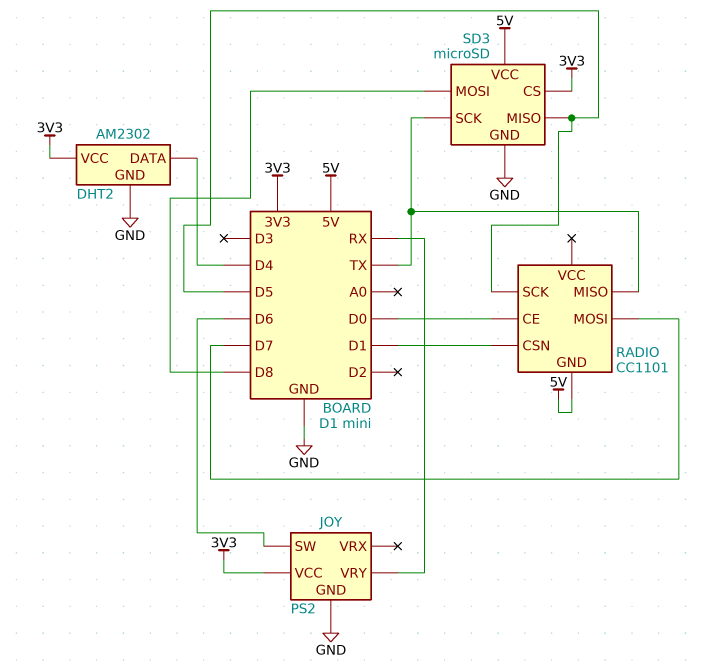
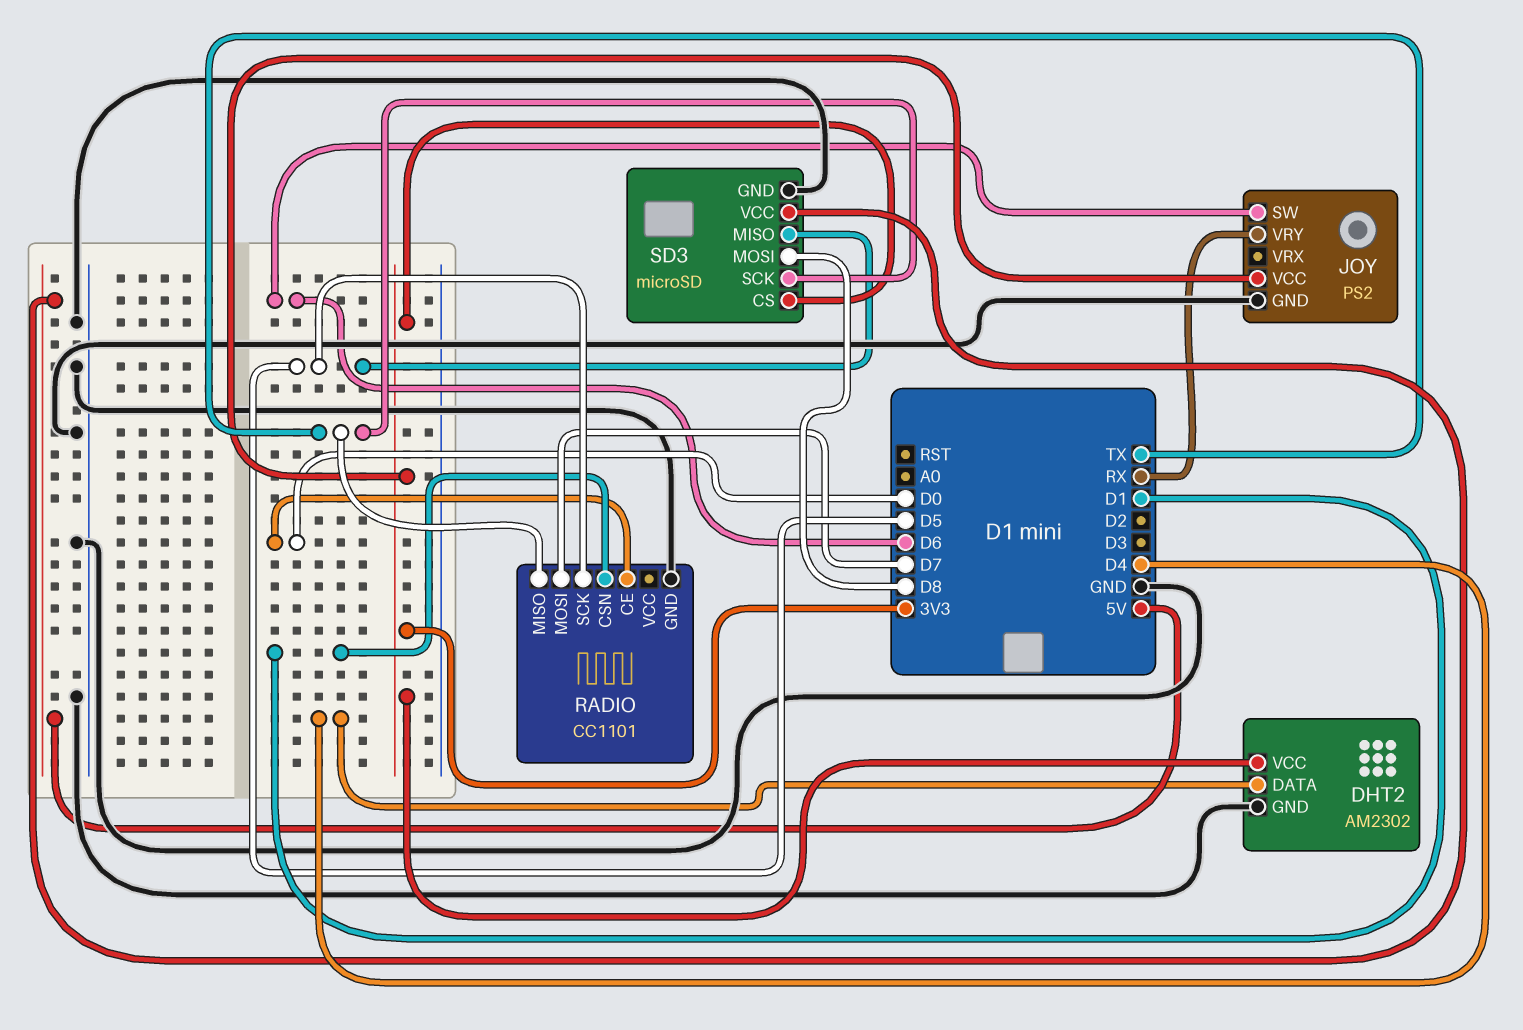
RADIO pin GND: 5V -> GND

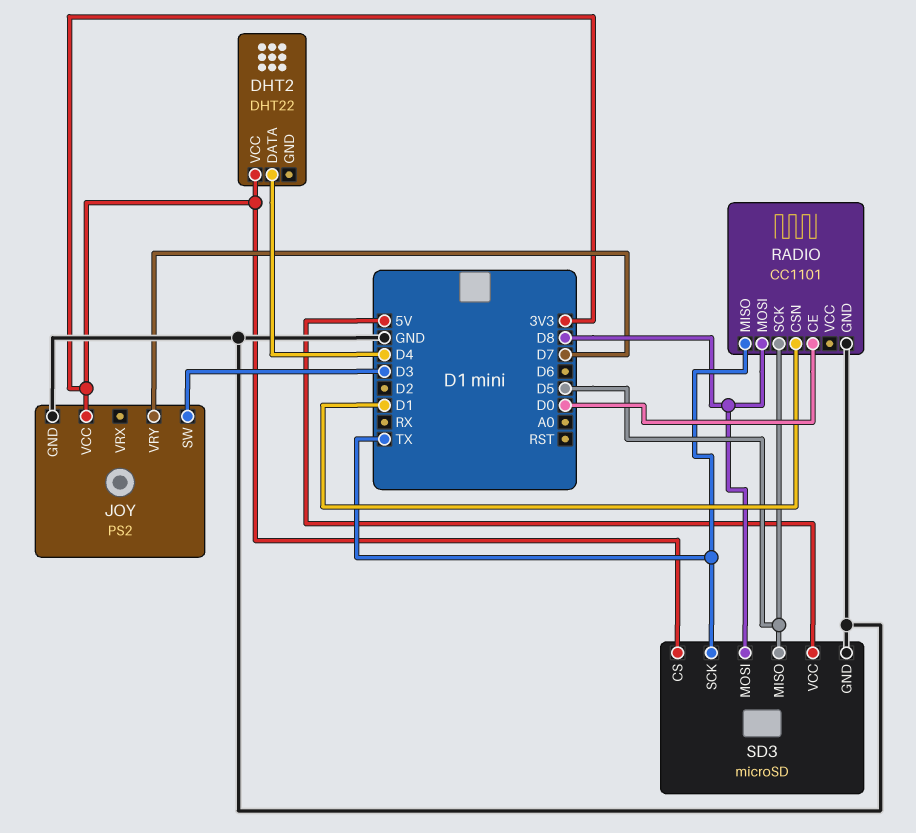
DHT2: AM2302 -> DHT22
DHT2 pin GND: GND -> none
JOY pin SW: D6 -> D3
JOY pin VRY: RX -> D7
RADIO pin MOSI: D7 -> D8

